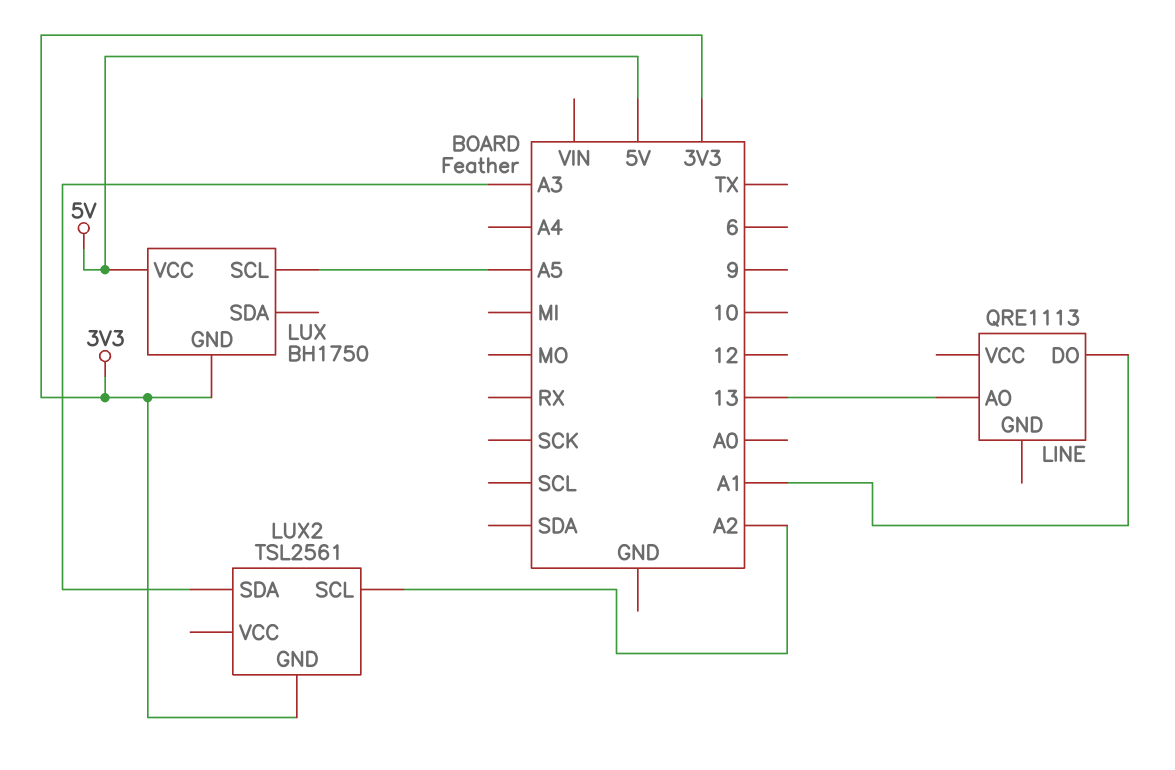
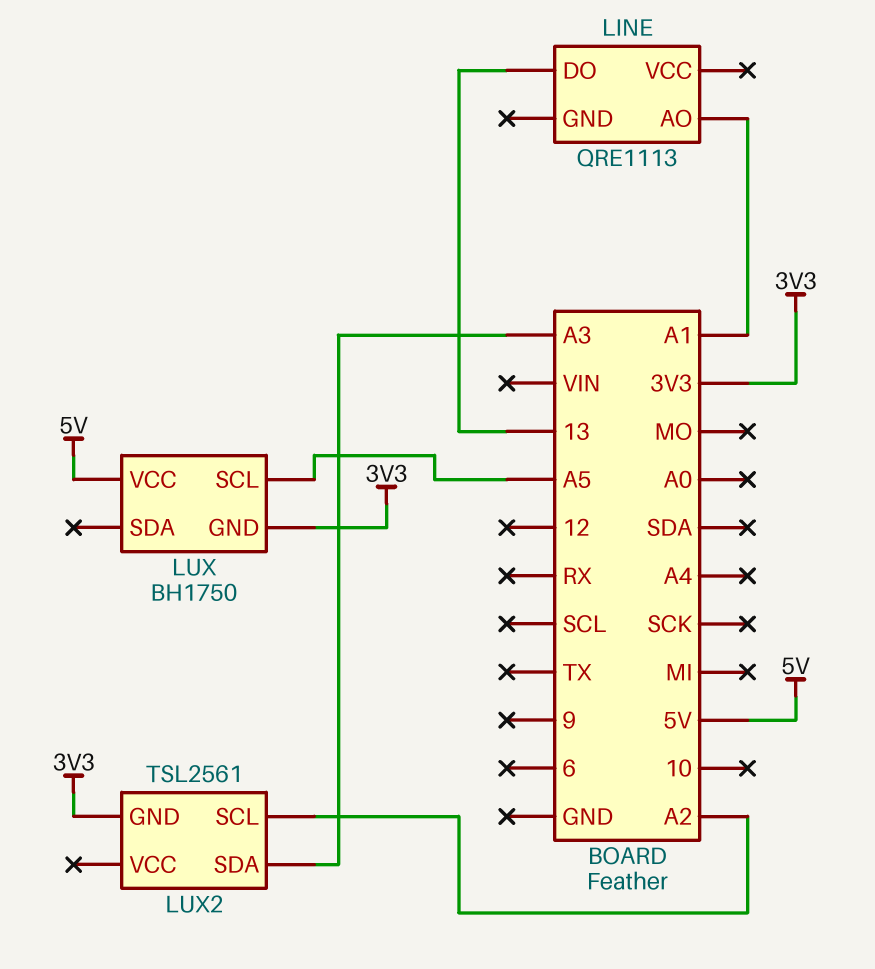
LINE pin AO: 13 -> A1
LINE pin DO: A1 -> 13

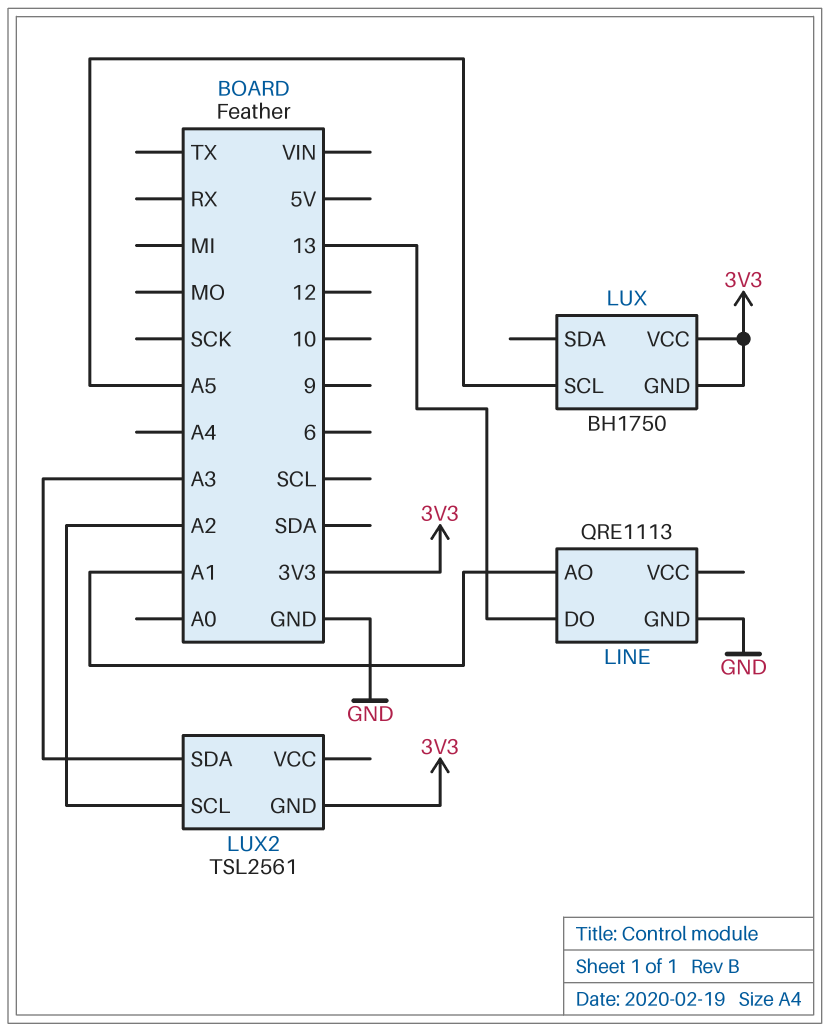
LINE pin GND: none -> GND
LUX pin VCC: 5V -> 3V3

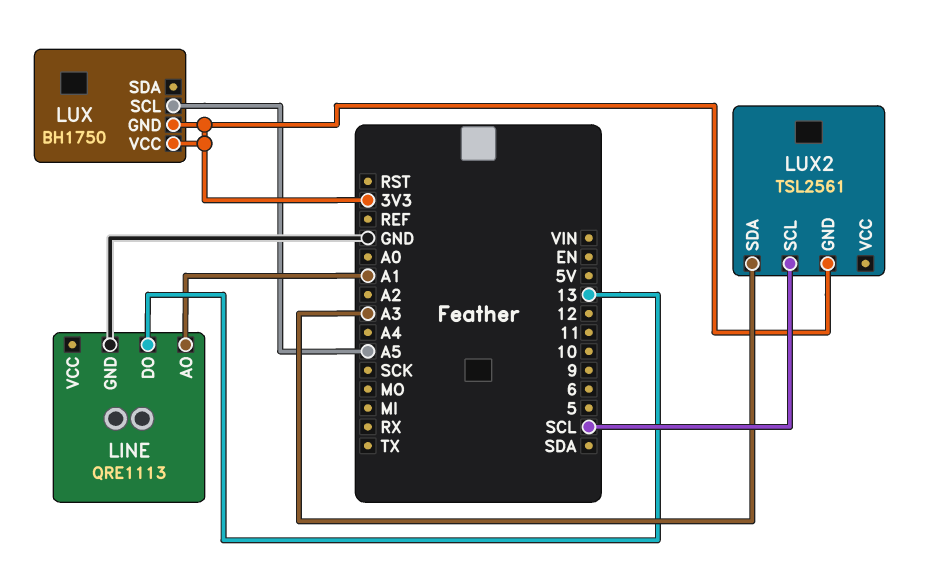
LUX2 pin SCL: A2 -> SCL

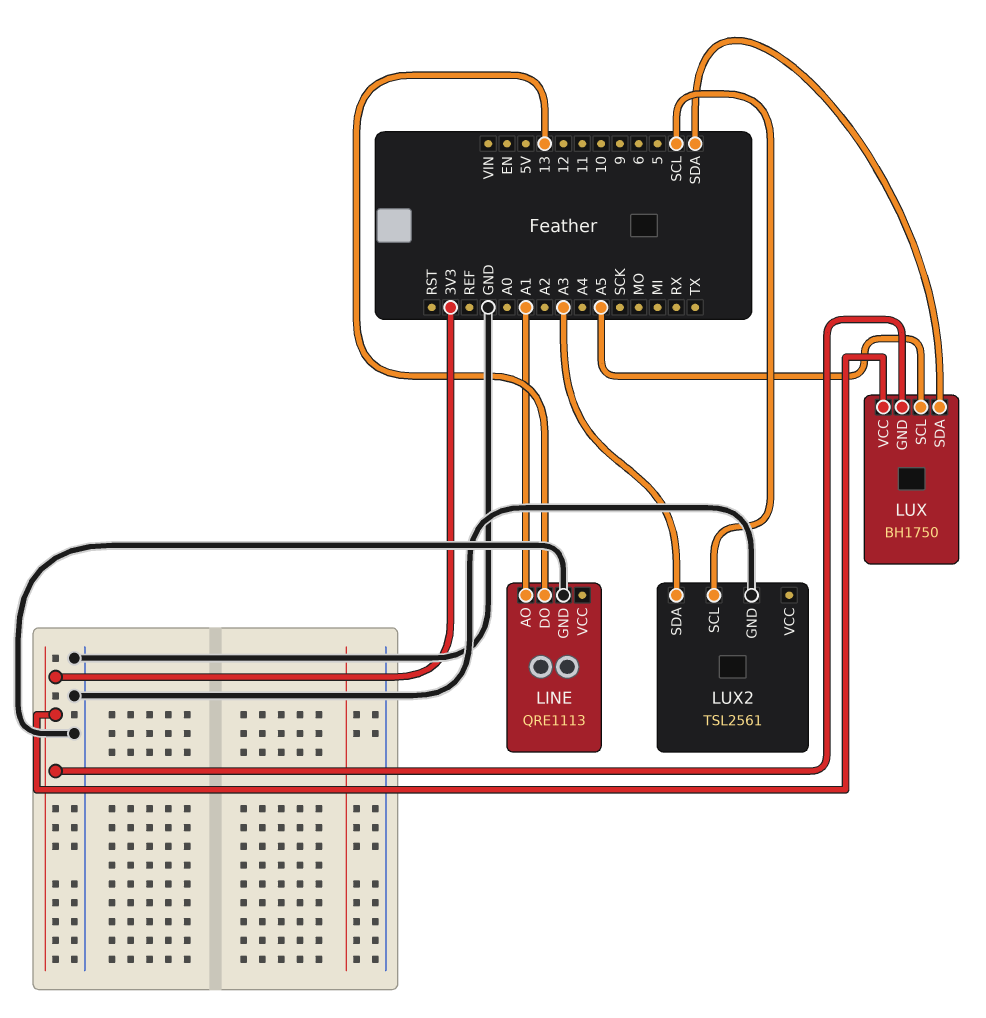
LUX pin SDA: none -> SDA
LUX2 pin GND: 3V3 -> GND

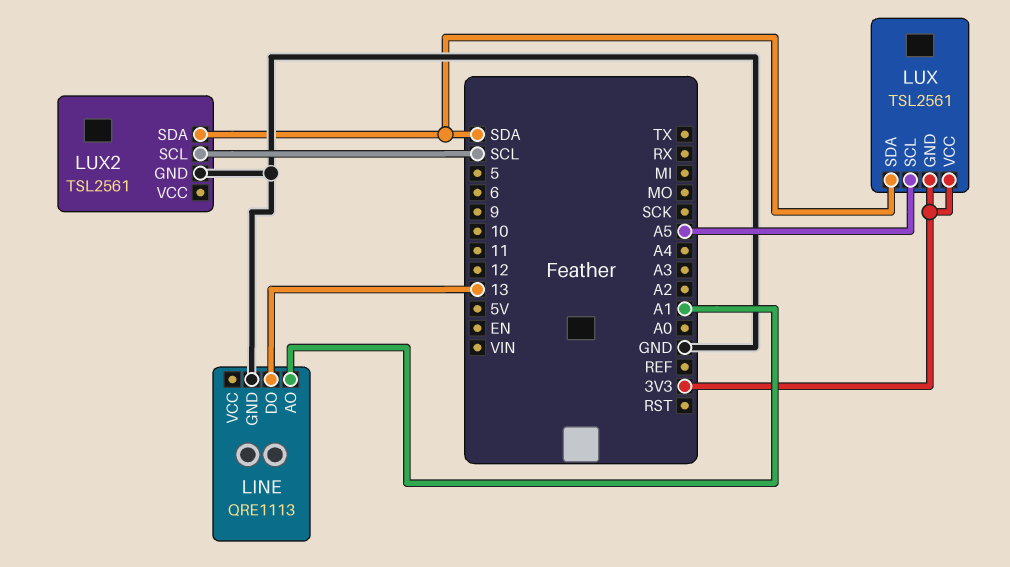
LUX: BH1750 -> TSL2561
LUX2 pin SDA: A3 -> SDA

